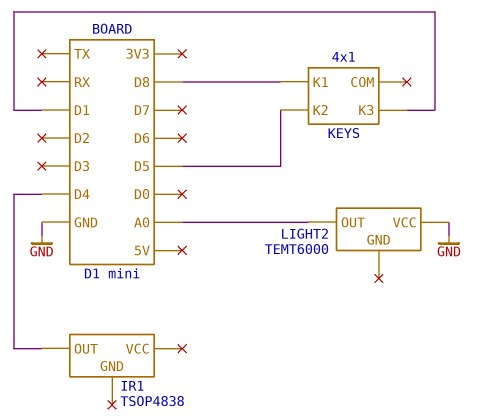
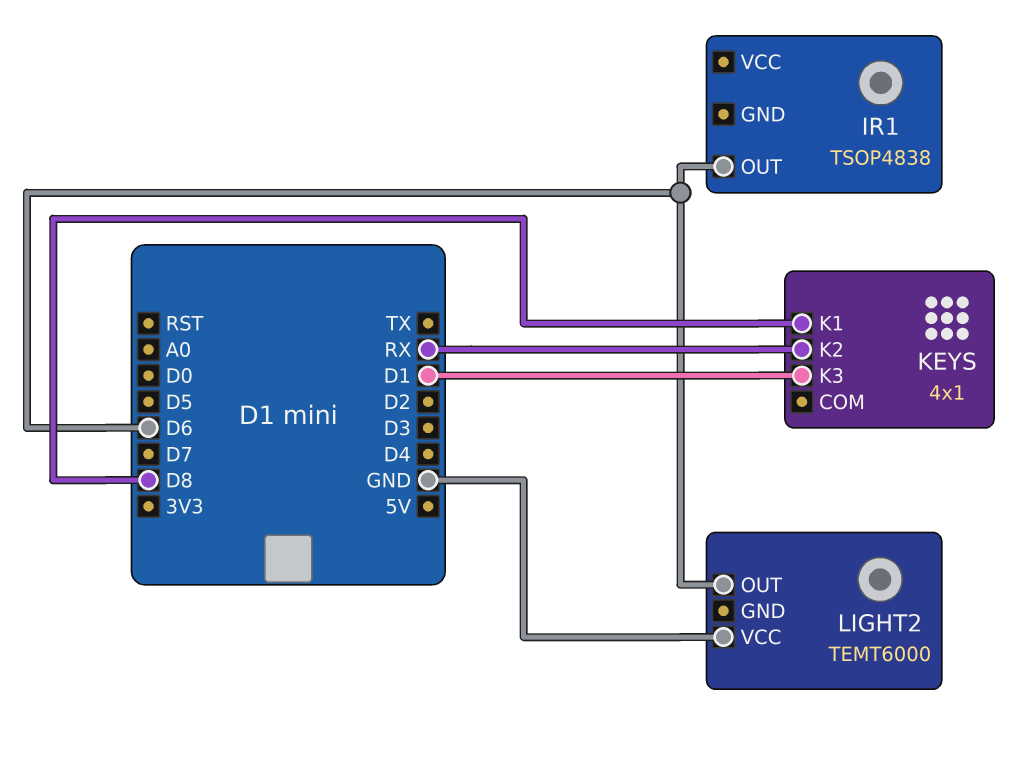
IR1 pin OUT: D4 -> D6
KEYS pin K2: D5 -> RX
LIGHT2 pin OUT: A0 -> D6

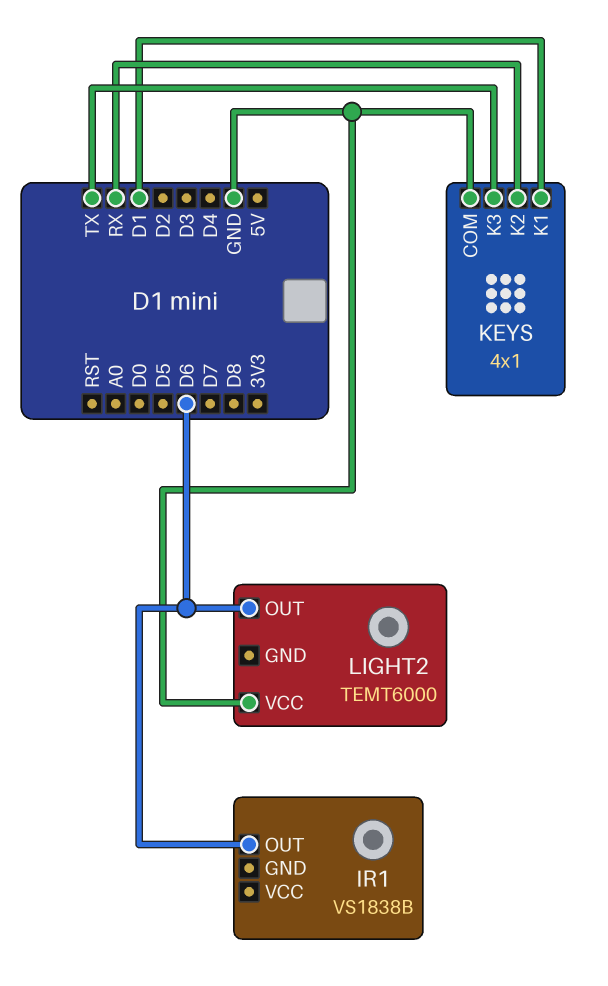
IR1: TSOP4838 -> VS1838B
KEYS pin COM: none -> GND
KEYS pin K1: D8 -> D1
KEYS pin K3: D1 -> TX

